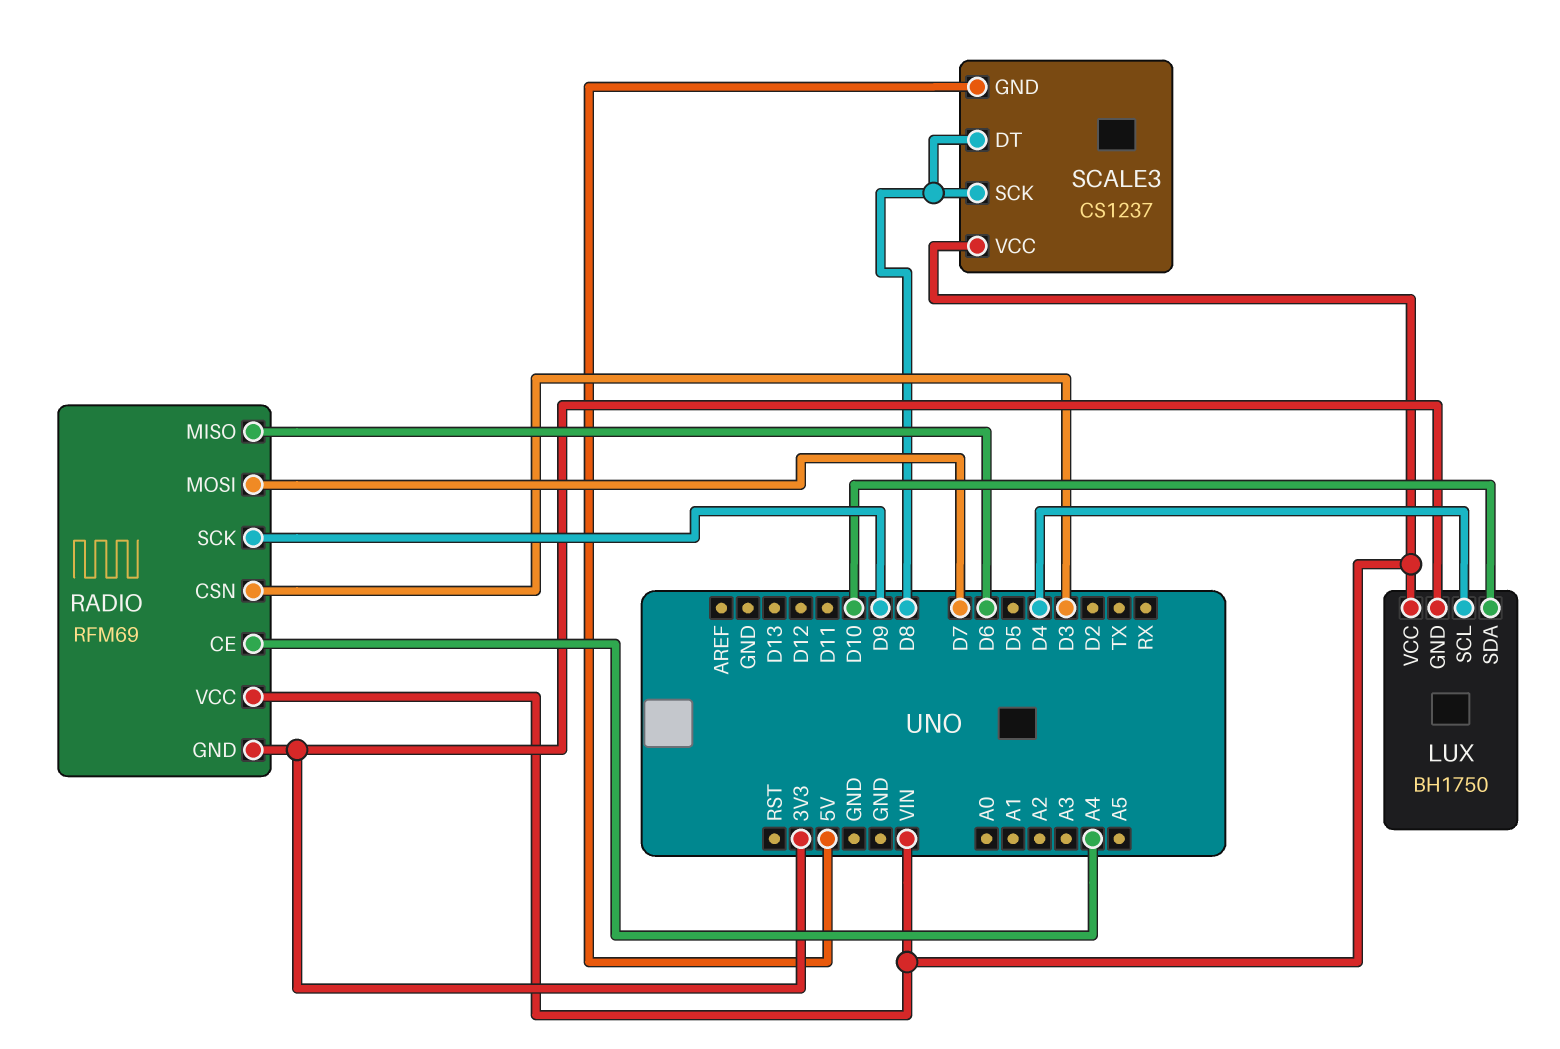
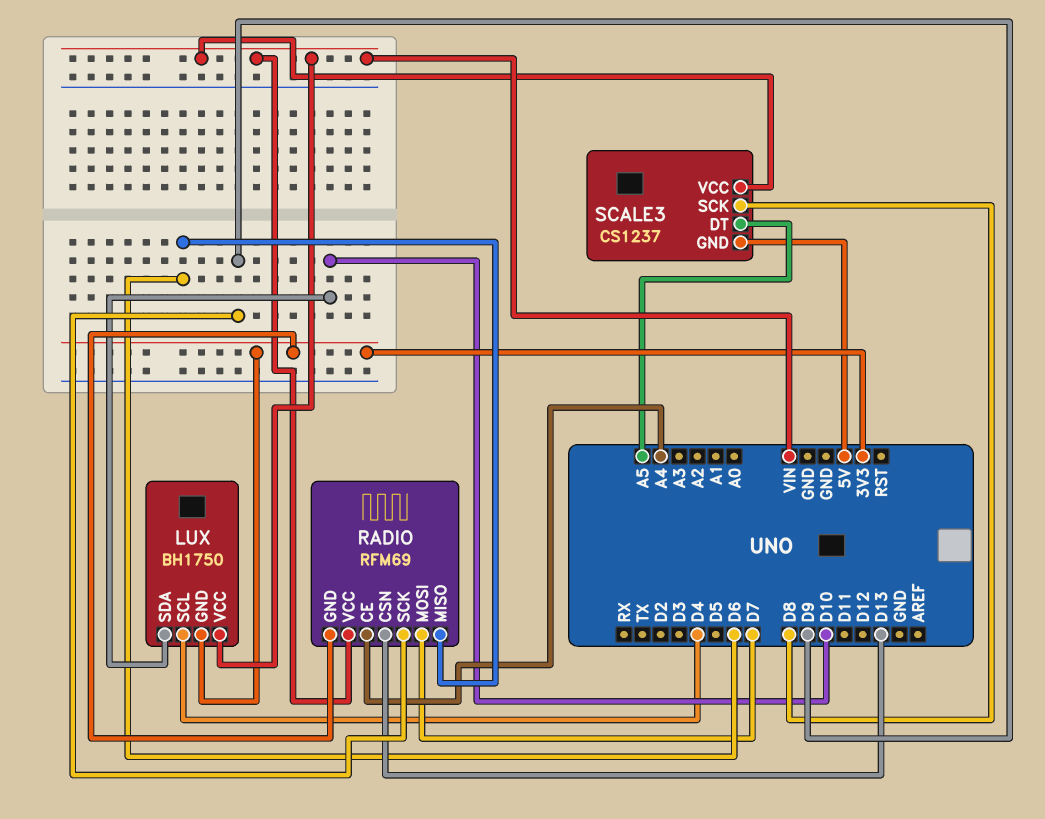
RADIO pin CSN: D3 -> D13
SCALE3 pin DT: D8 -> A5

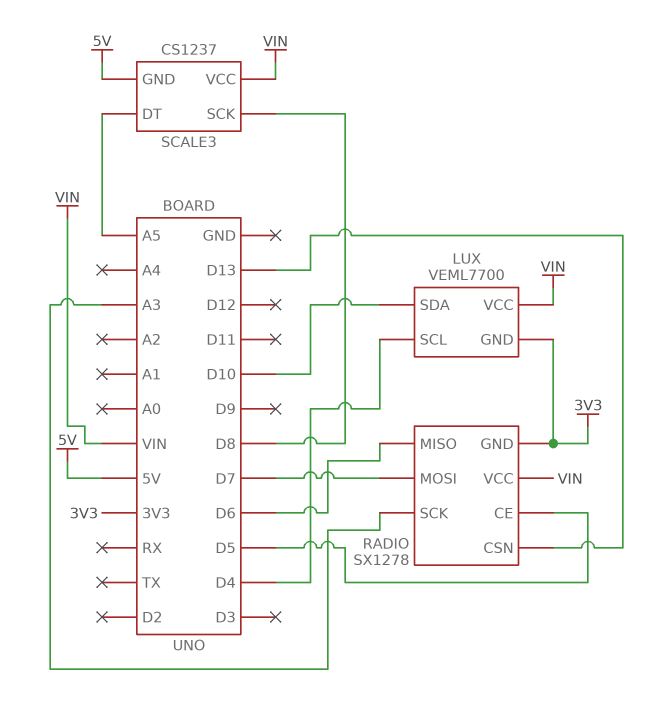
LUX: BH1750 -> VEML7700
RADIO: RFM69 -> SX1278
RADIO pin CE: A4 -> D5
RADIO pin SCK: D9 -> A3

